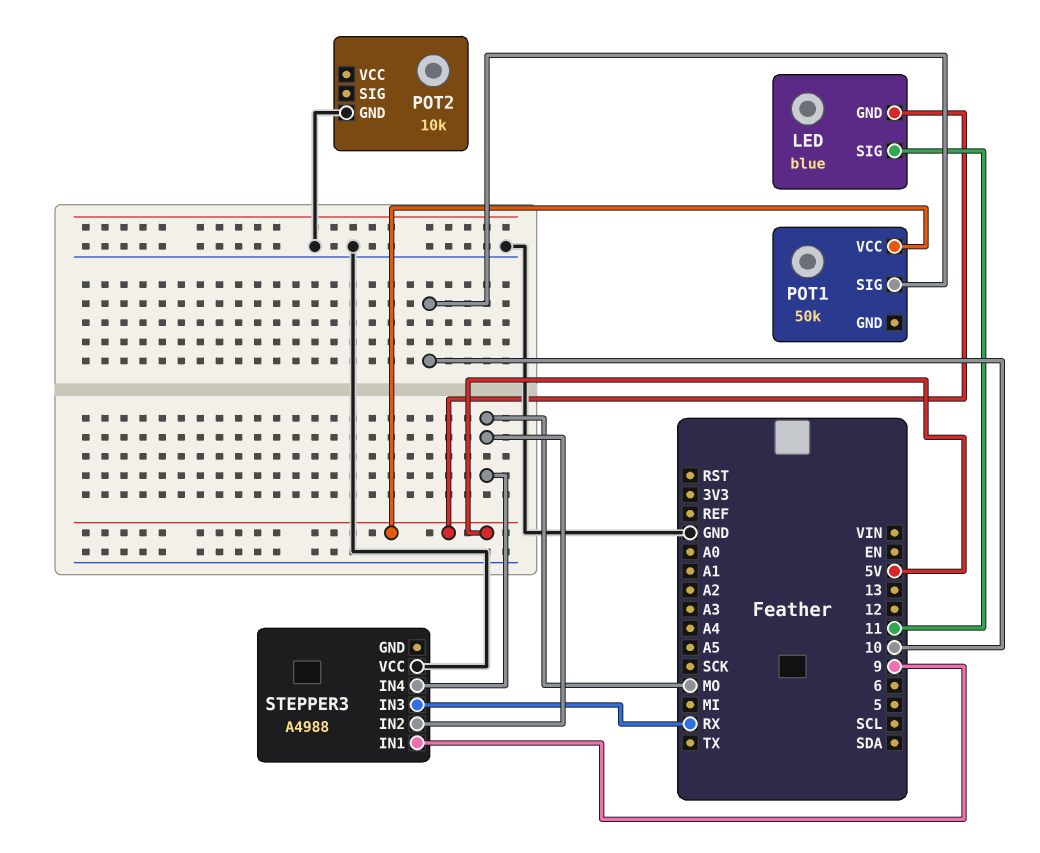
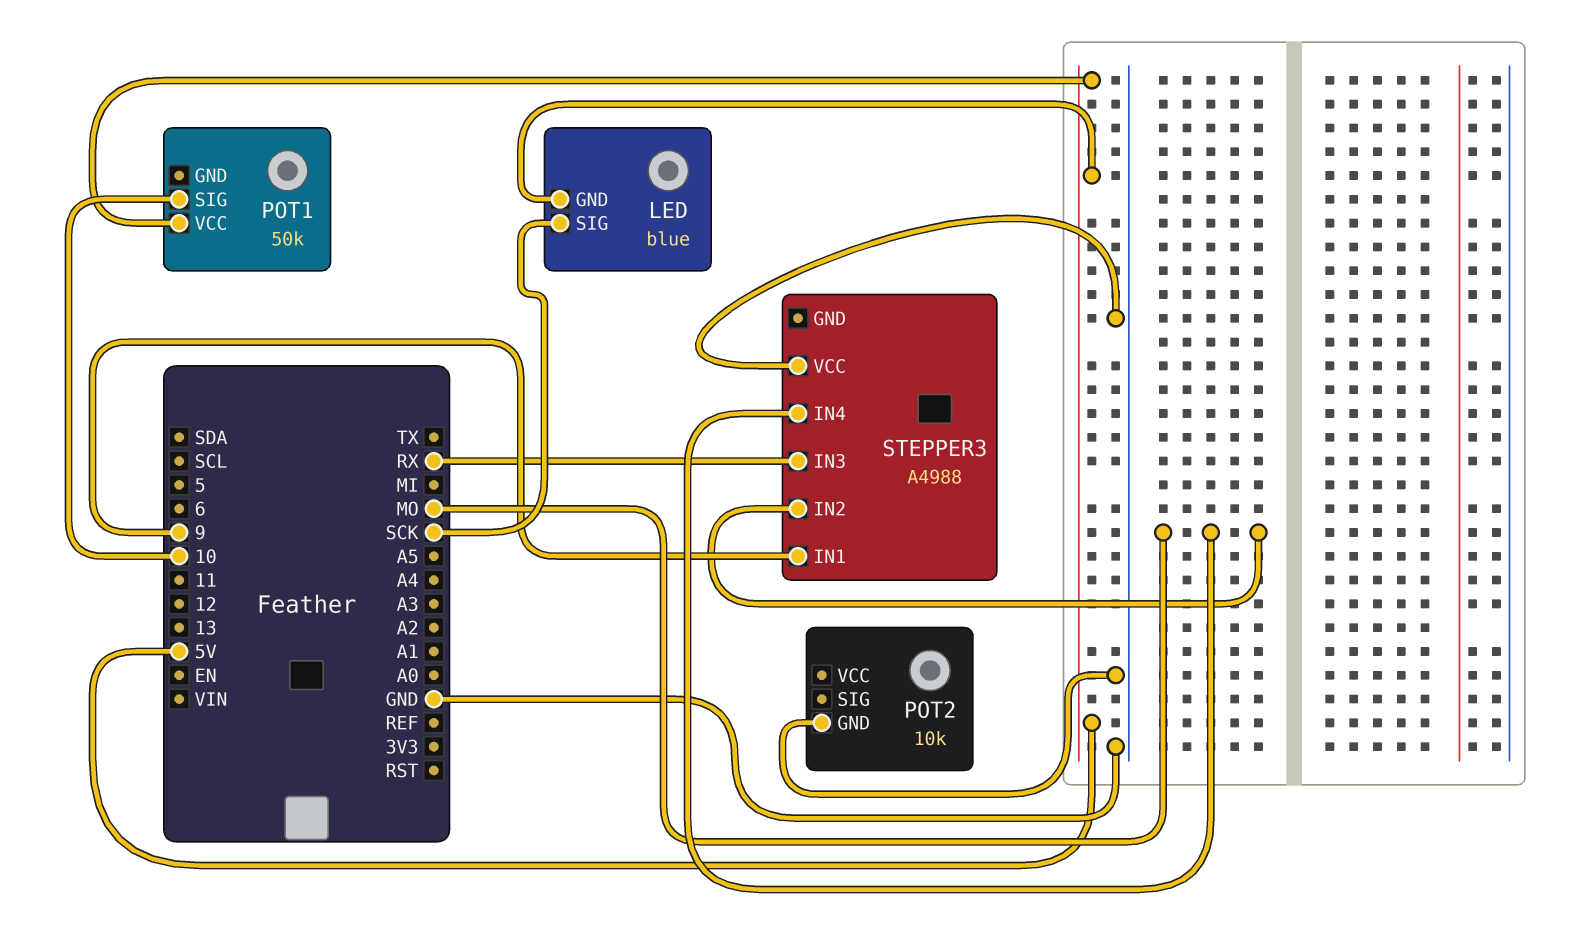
LED pin SIG: 11 -> SCK

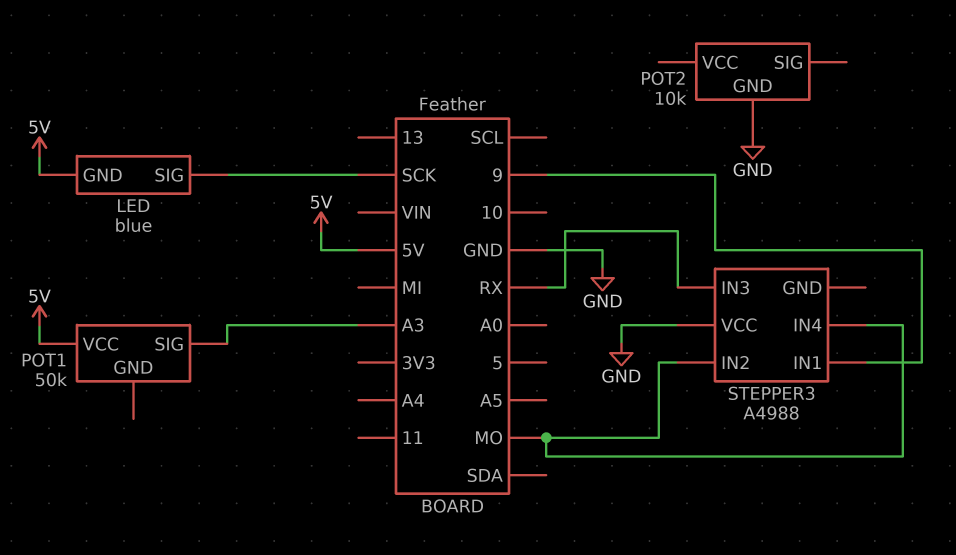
POT1 pin SIG: 10 -> A3

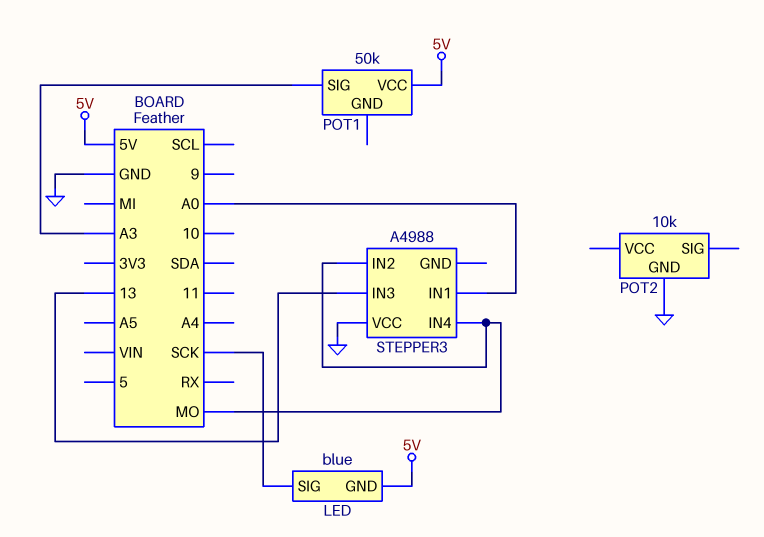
STEPPER3 pin IN1: 9 -> A0
STEPPER3 pin IN3: RX -> 13

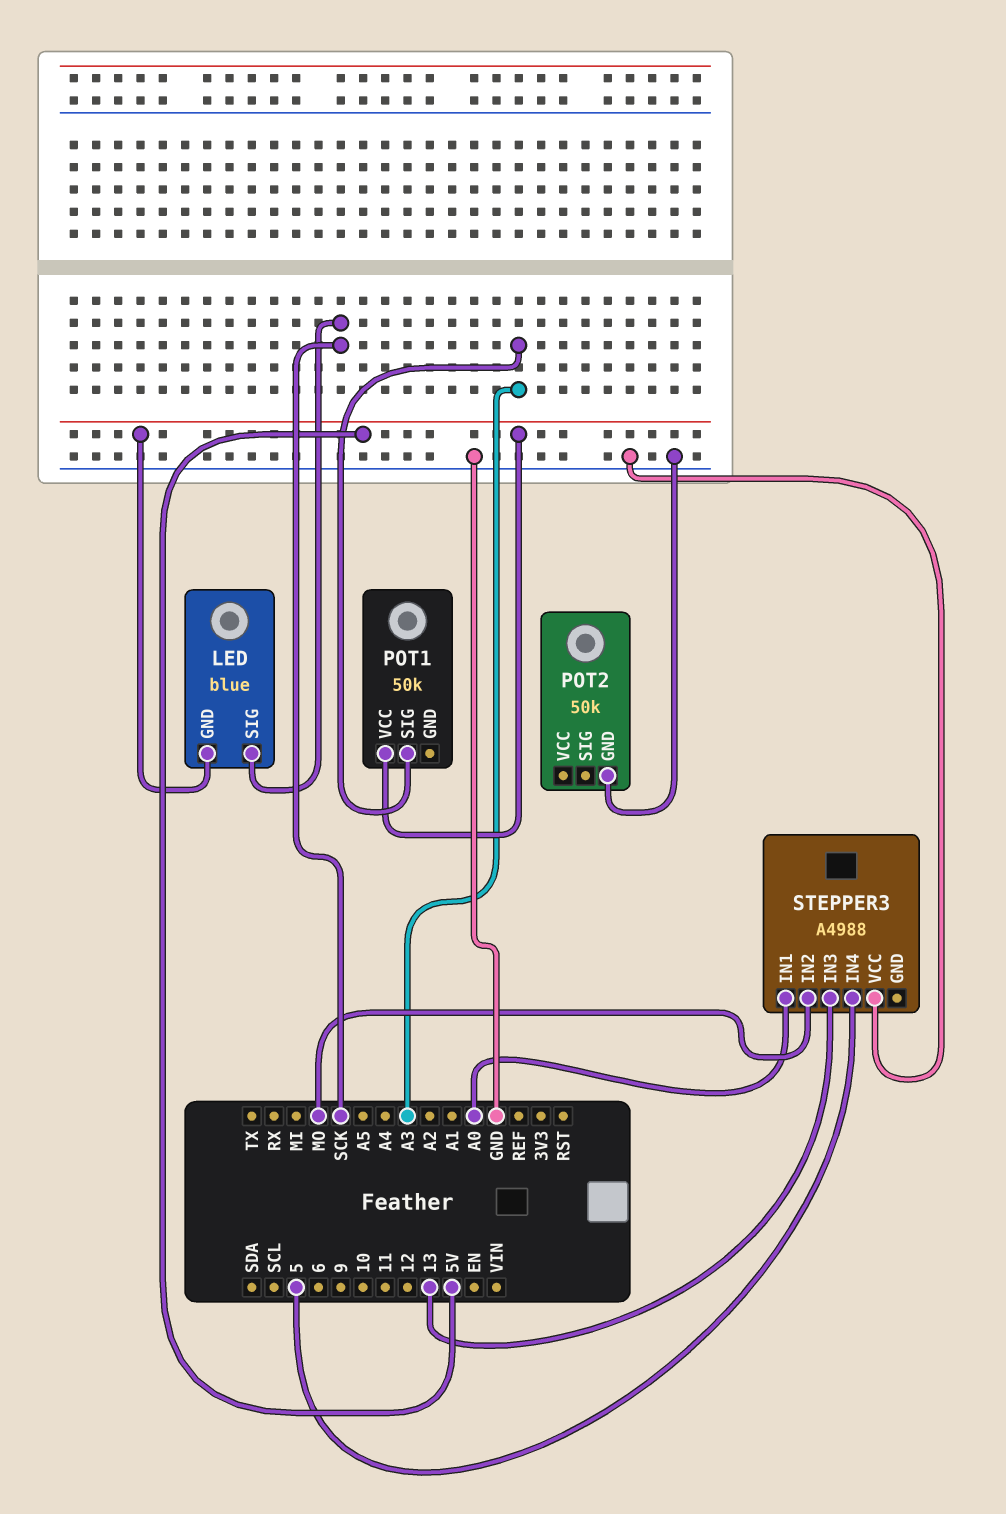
POT2: 10k -> 50k
STEPPER3 pin IN4: MO -> 5

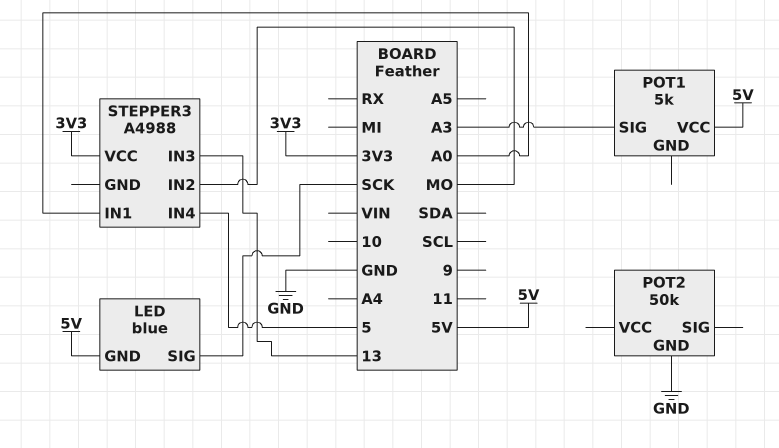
POT1: 50k -> 5k
STEPPER3 pin VCC: GND -> 3V3

